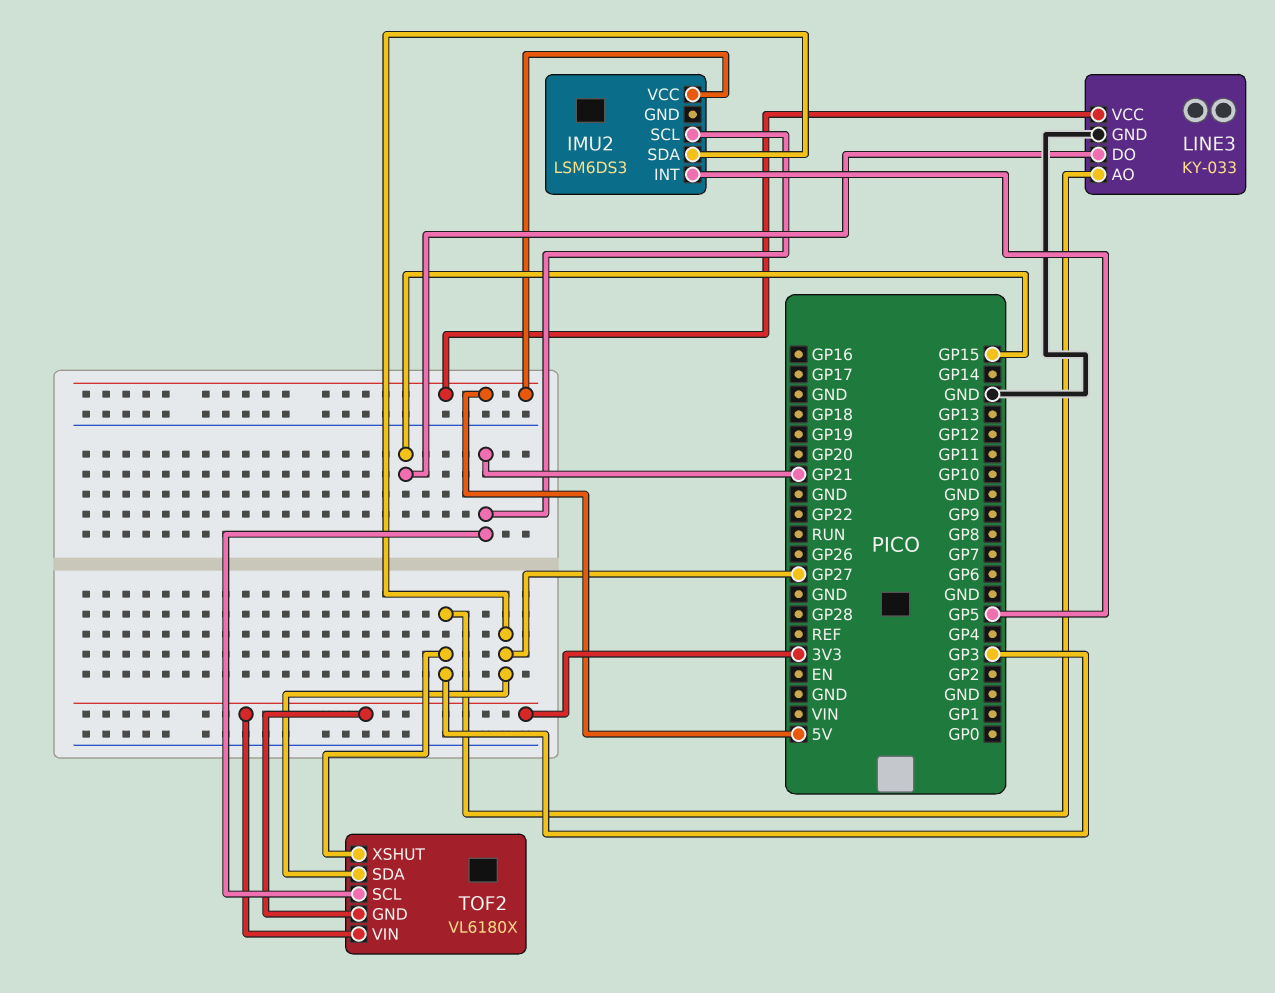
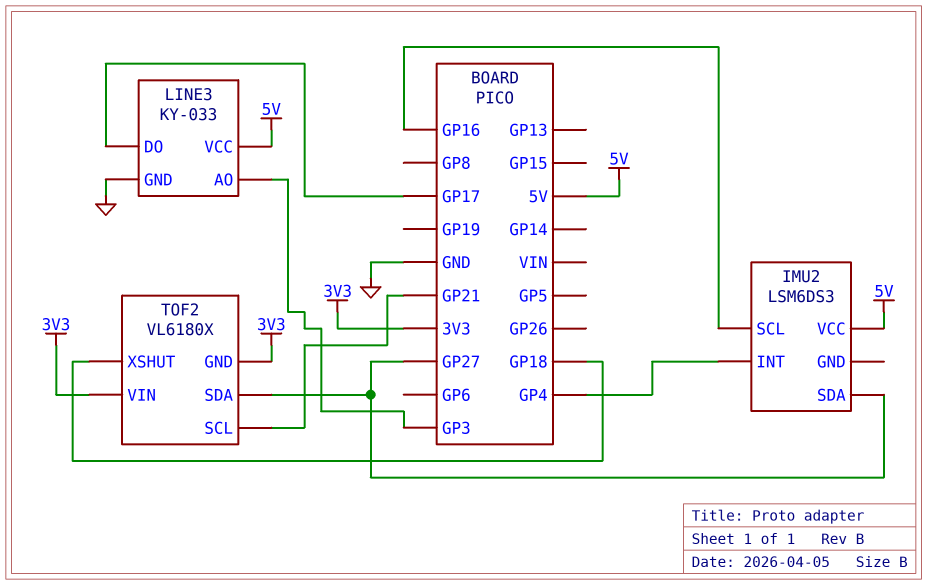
IMU2 pin INT: GP5 -> GP4
IMU2 pin SCL: GP21 -> GP16
LINE3 pin DO: GP15 -> GP17
TOF2 pin XSHUT: GP3 -> GP18

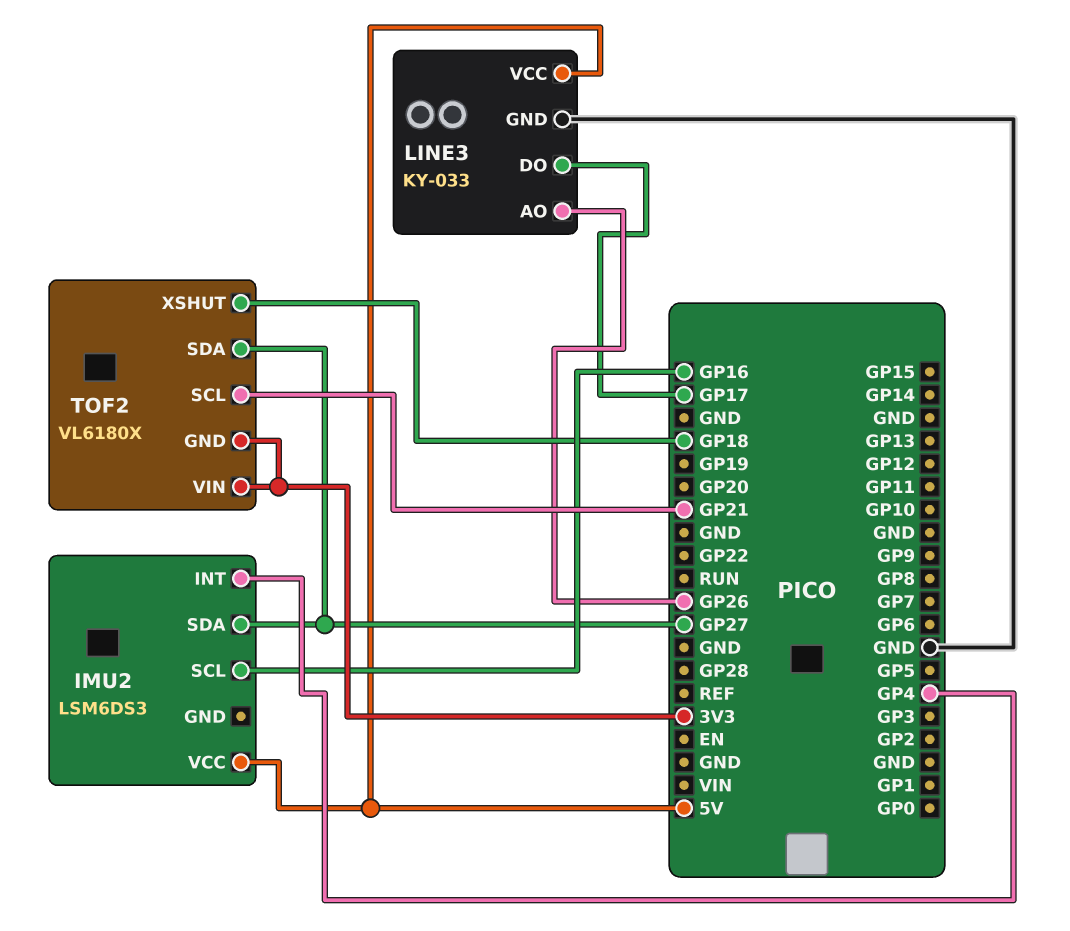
LINE3 pin AO: GP3 -> GP26

